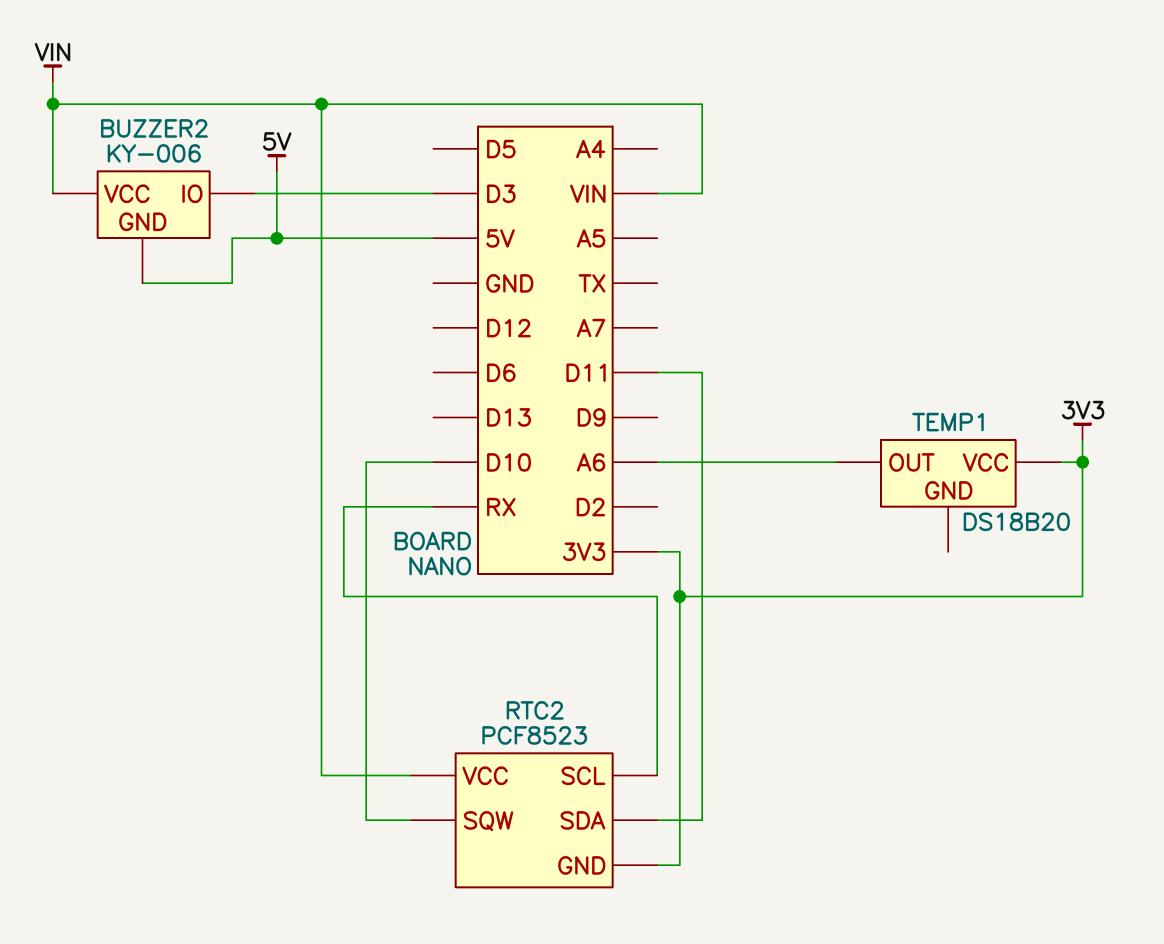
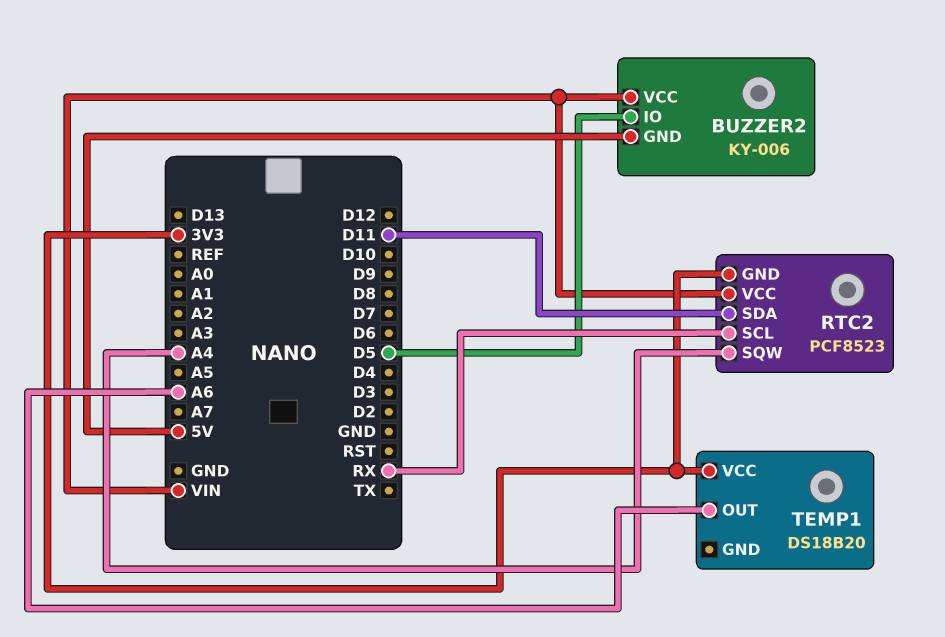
BUZZER2 pin IO: D3 -> D5
RTC2 pin SQW: D10 -> A4

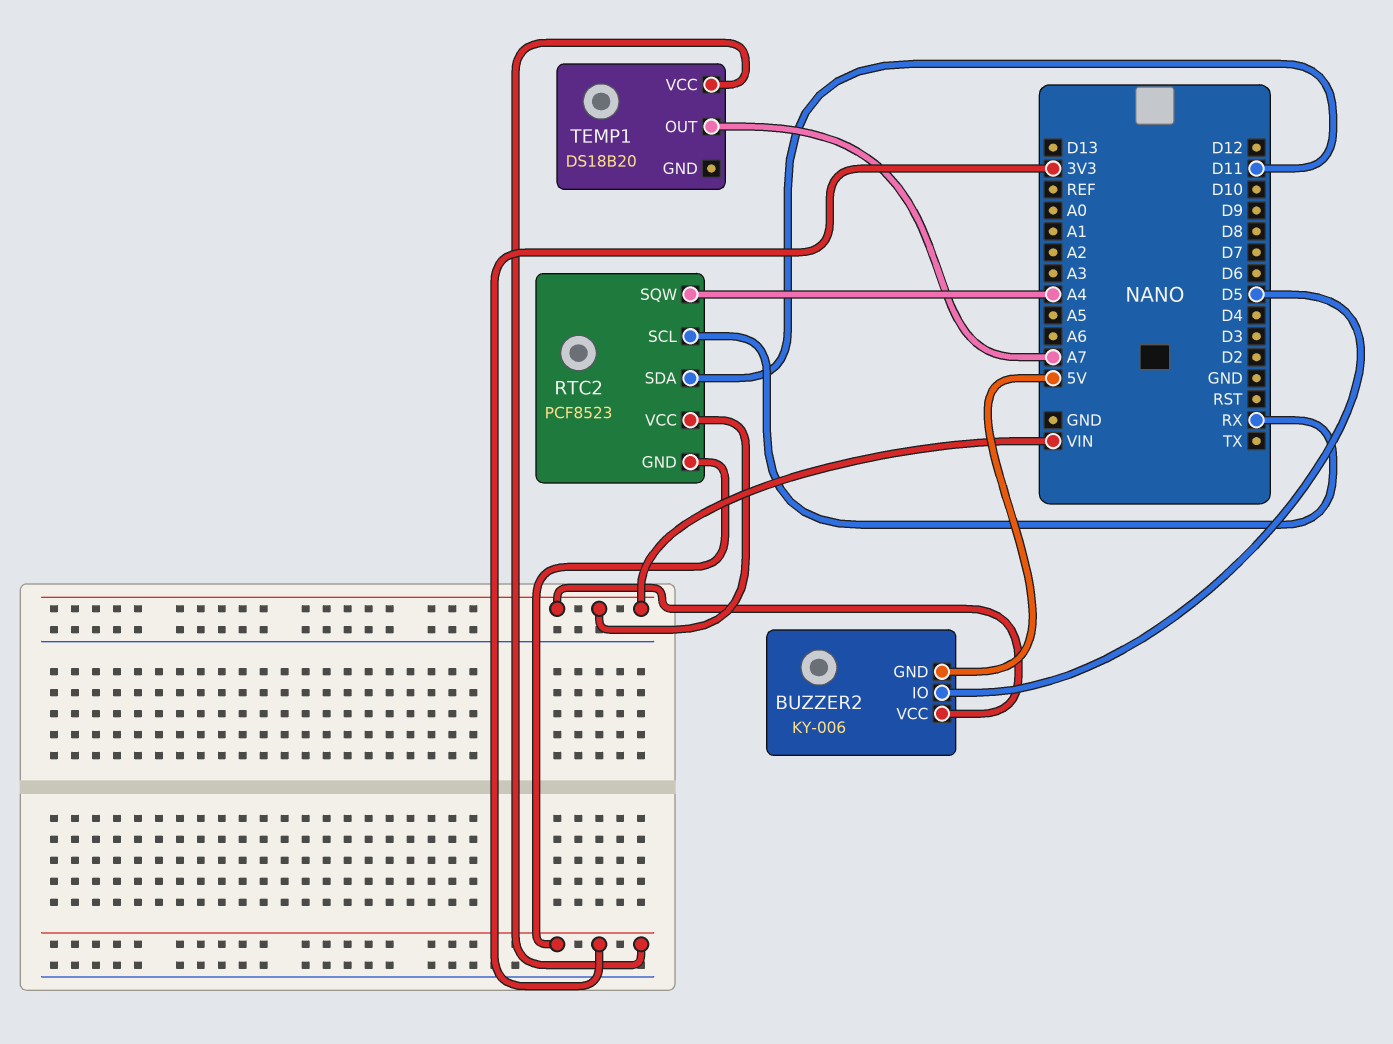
TEMP1 pin OUT: A6 -> A7

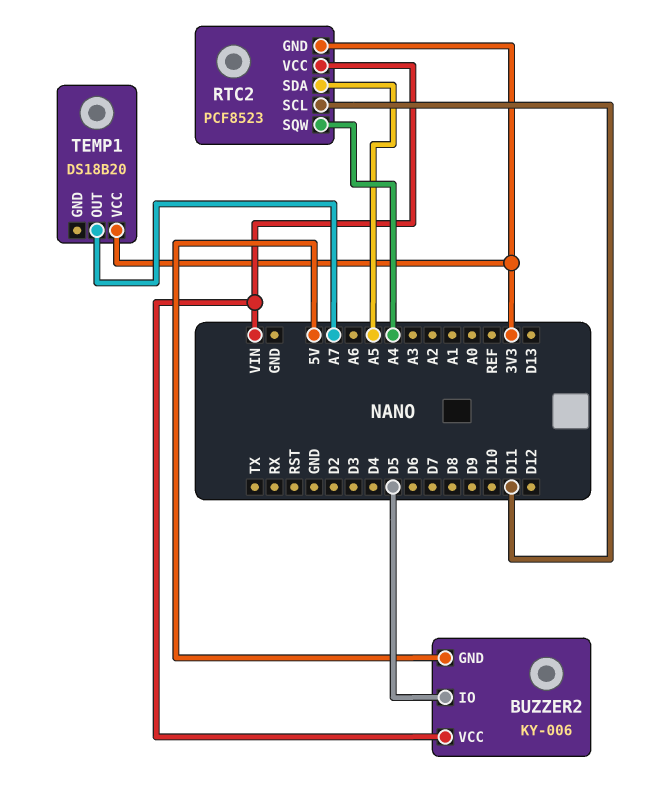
RTC2 pin SCL: RX -> D11
RTC2 pin SDA: D11 -> A5

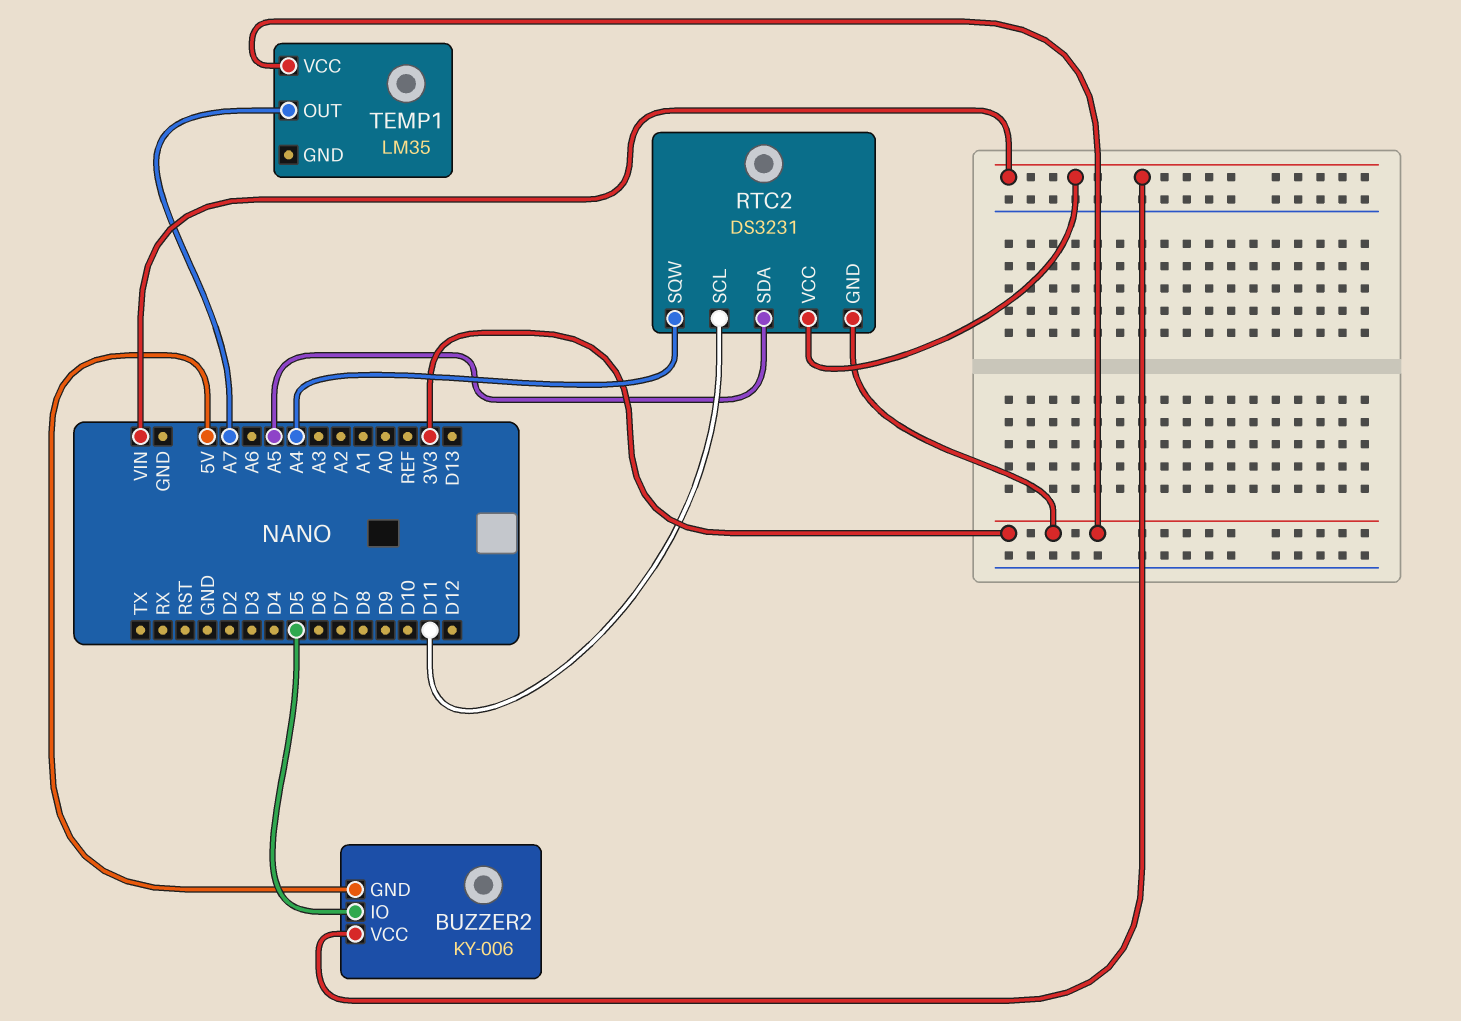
RTC2: PCF8523 -> DS3231
TEMP1: DS18B20 -> LM35

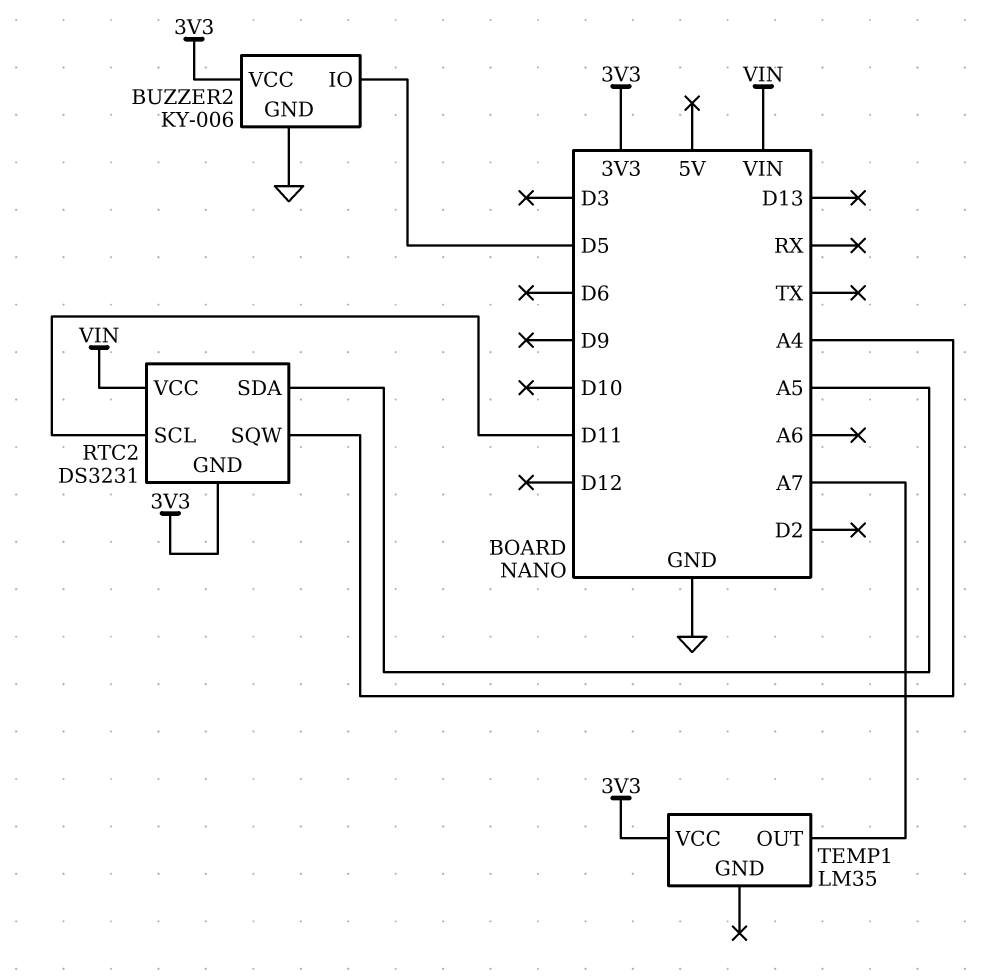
BUZZER2 pin GND: 5V -> GND
BUZZER2 pin VCC: VIN -> 3V3

